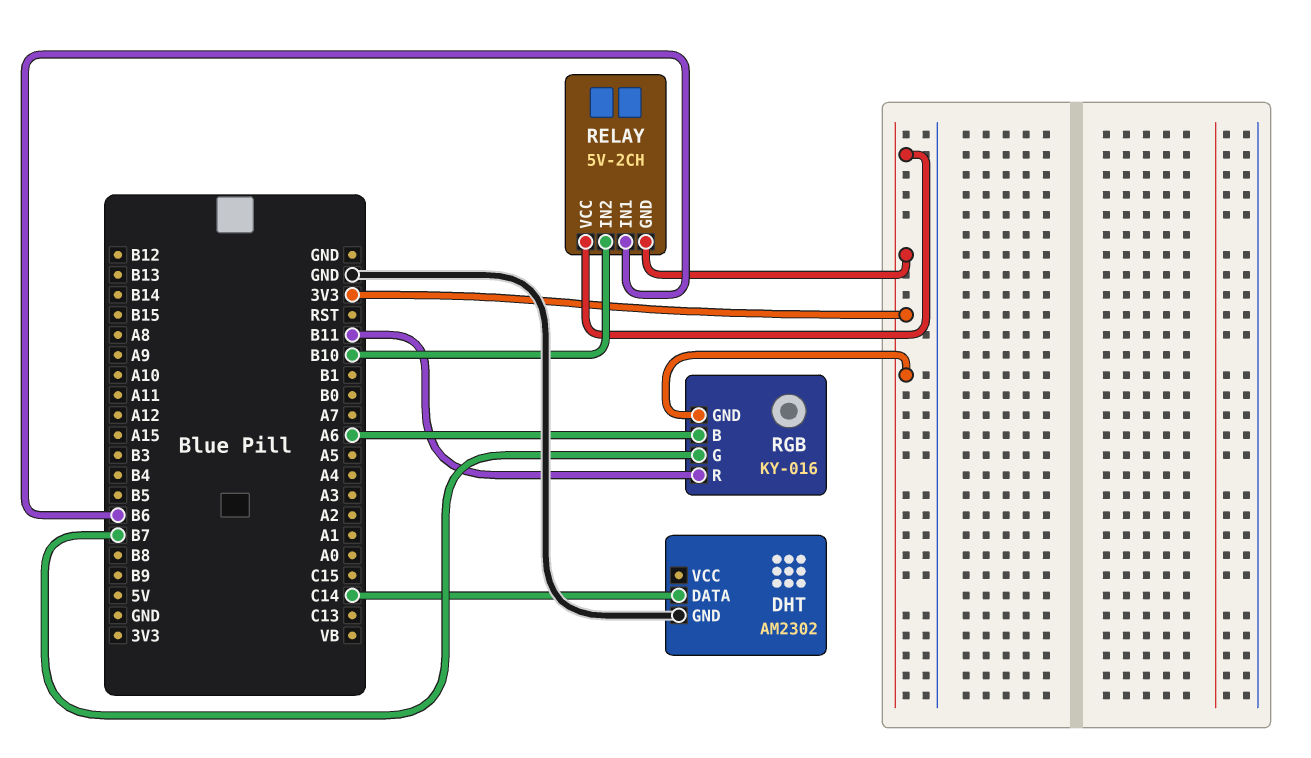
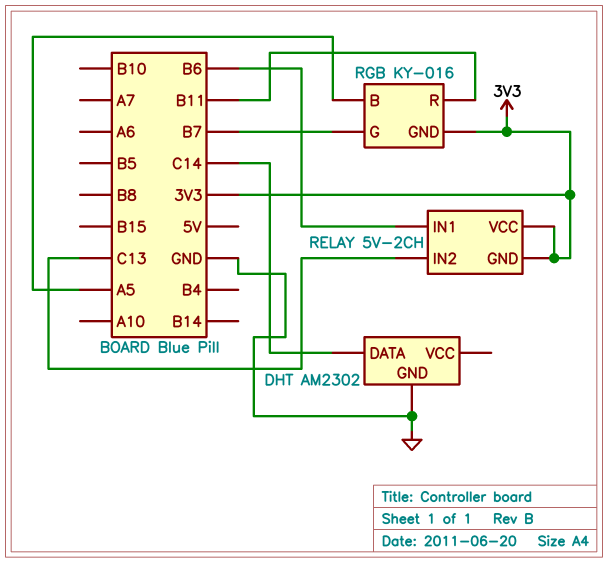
RELAY pin IN2: B10 -> C13
RGB pin B: A6 -> A5

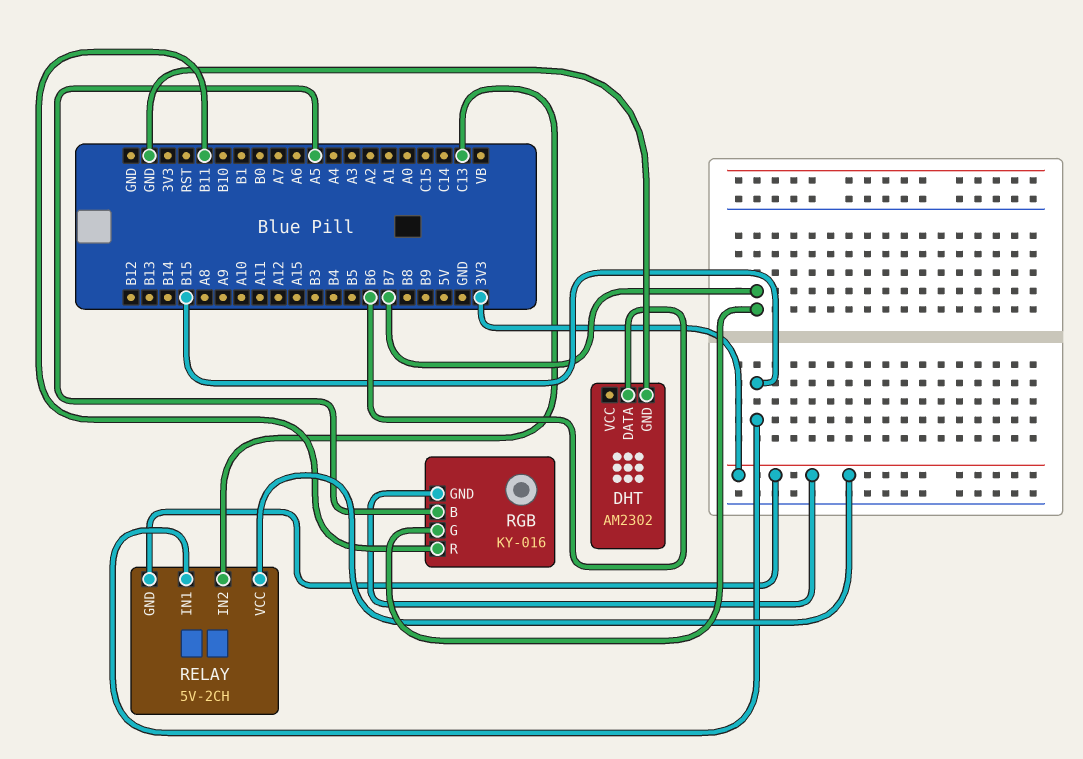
DHT pin DATA: C14 -> B6
RELAY pin IN1: B6 -> B15

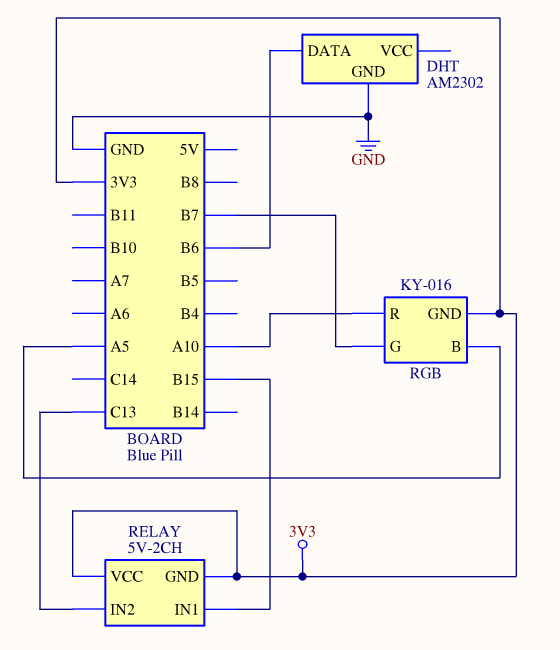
RGB pin R: B11 -> A10

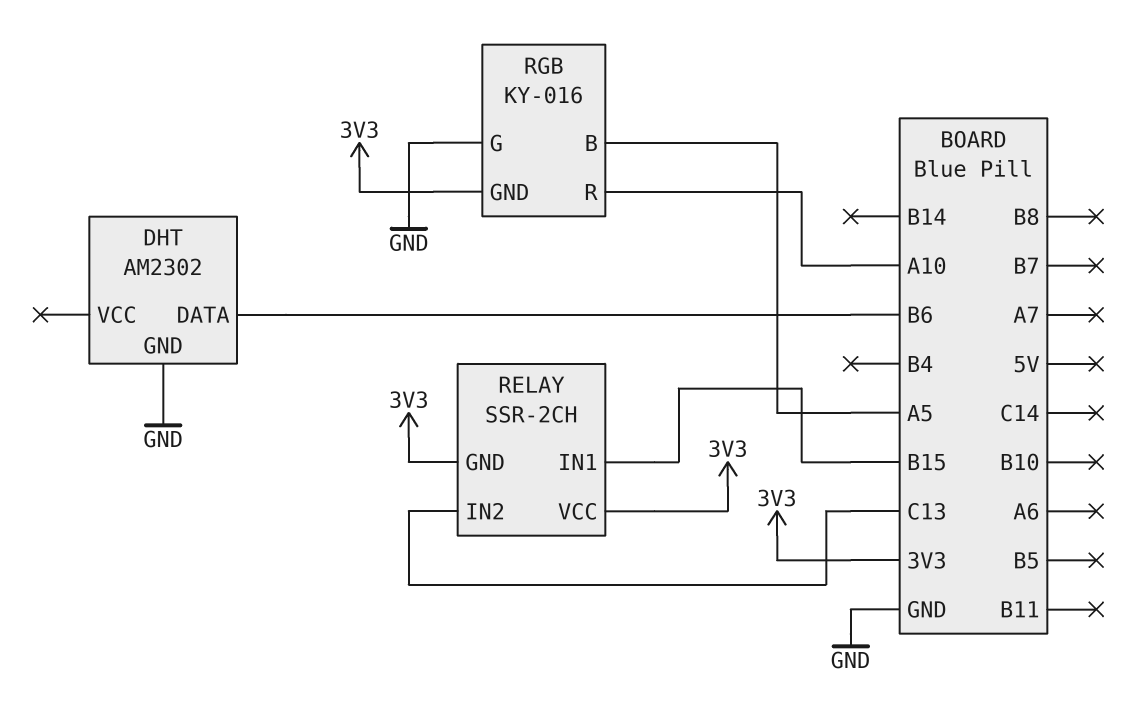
RELAY: 5V-2CH -> SSR-2CH
RGB pin G: B7 -> GND

